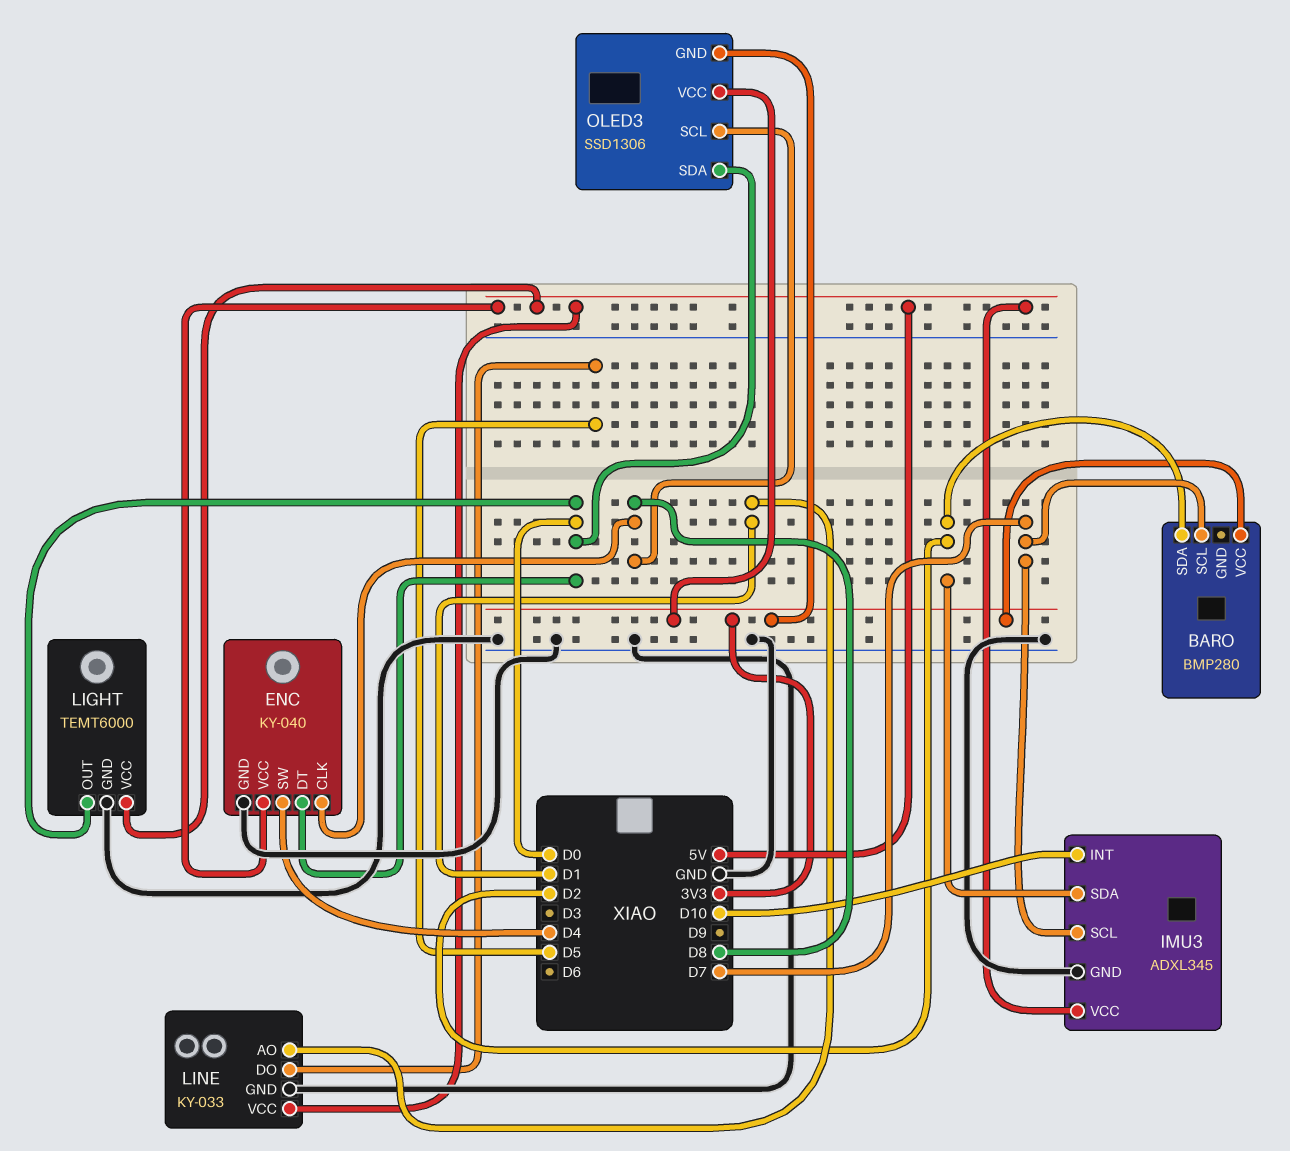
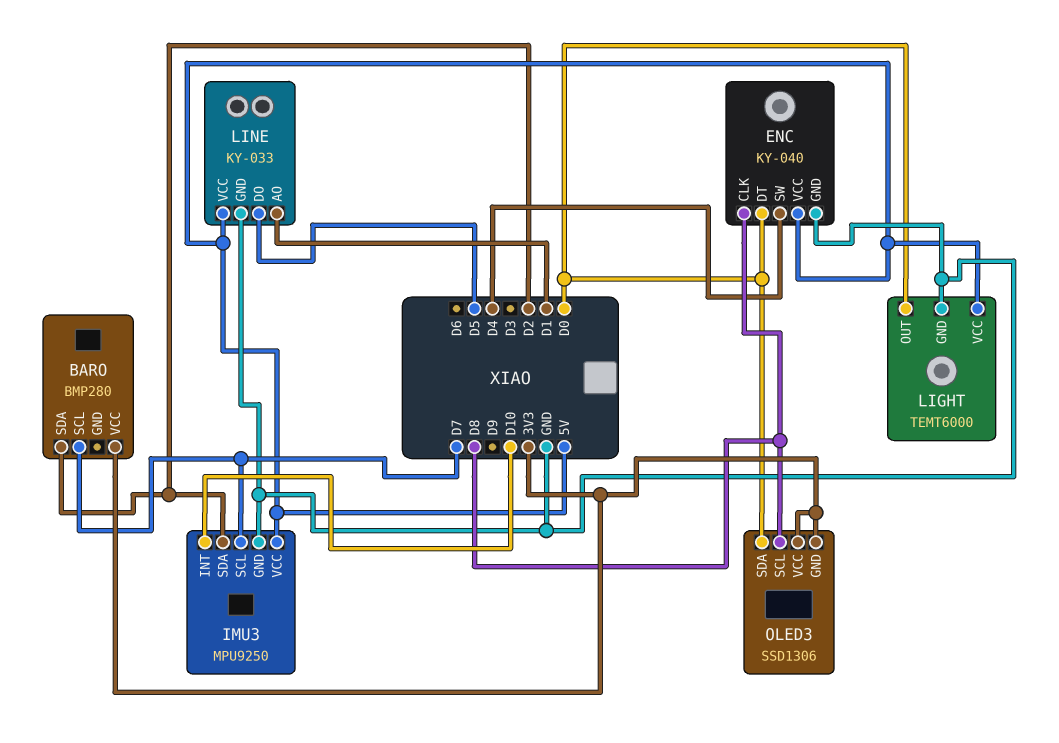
IMU3: ADXL345 -> MPU9250

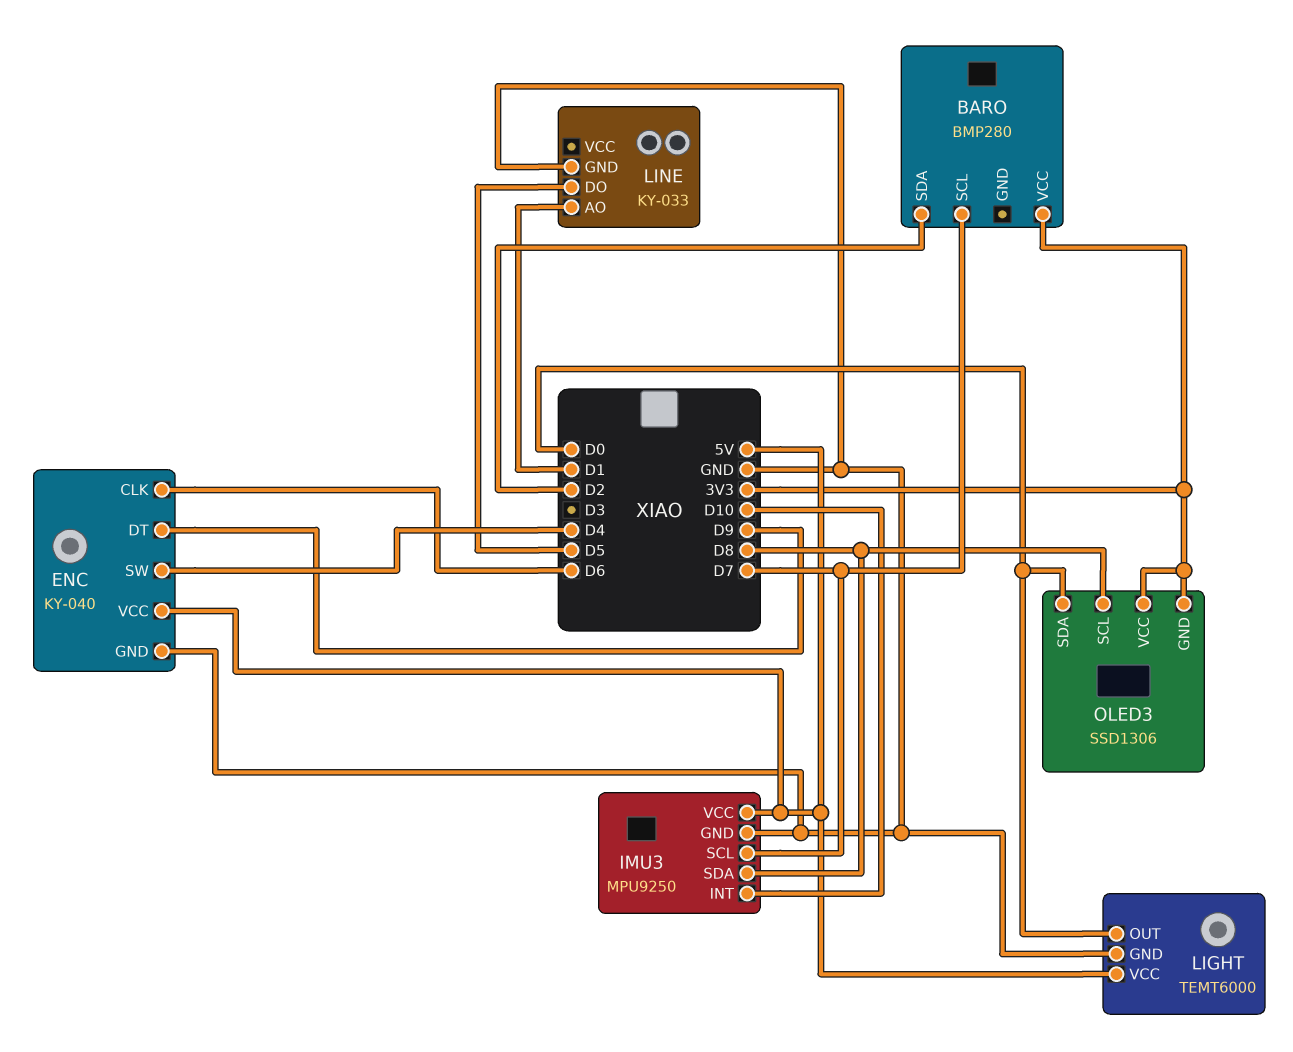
ENC pin CLK: D8 -> D6
ENC pin DT: D0 -> D9
IMU3 pin SDA: D2 -> D8
LINE pin VCC: 5V -> none

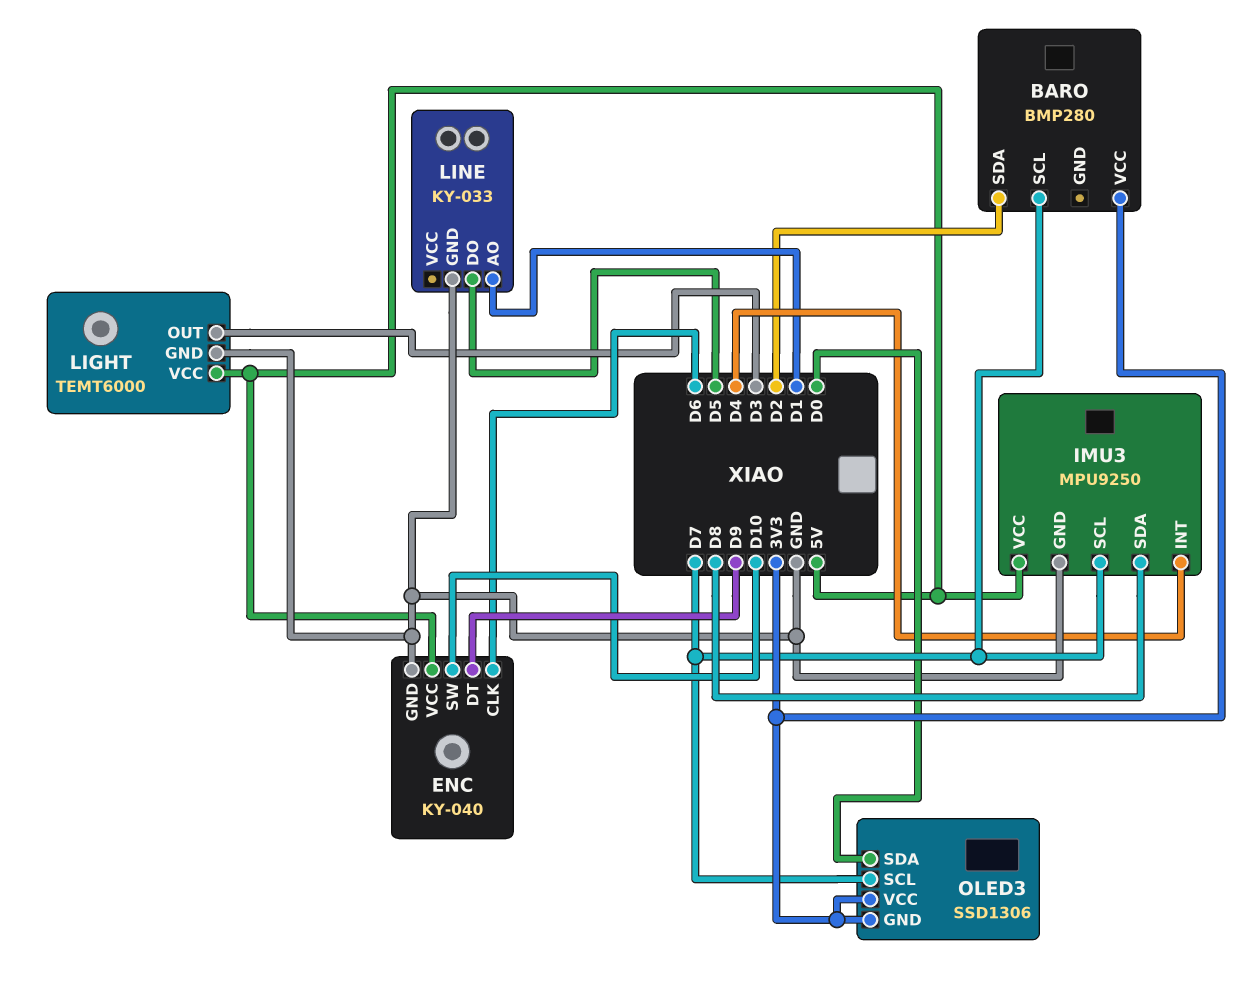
ENC pin SW: D4 -> D10
IMU3 pin INT: D10 -> D4
LIGHT pin OUT: D0 -> D3
OLED3 pin SCL: D8 -> D7

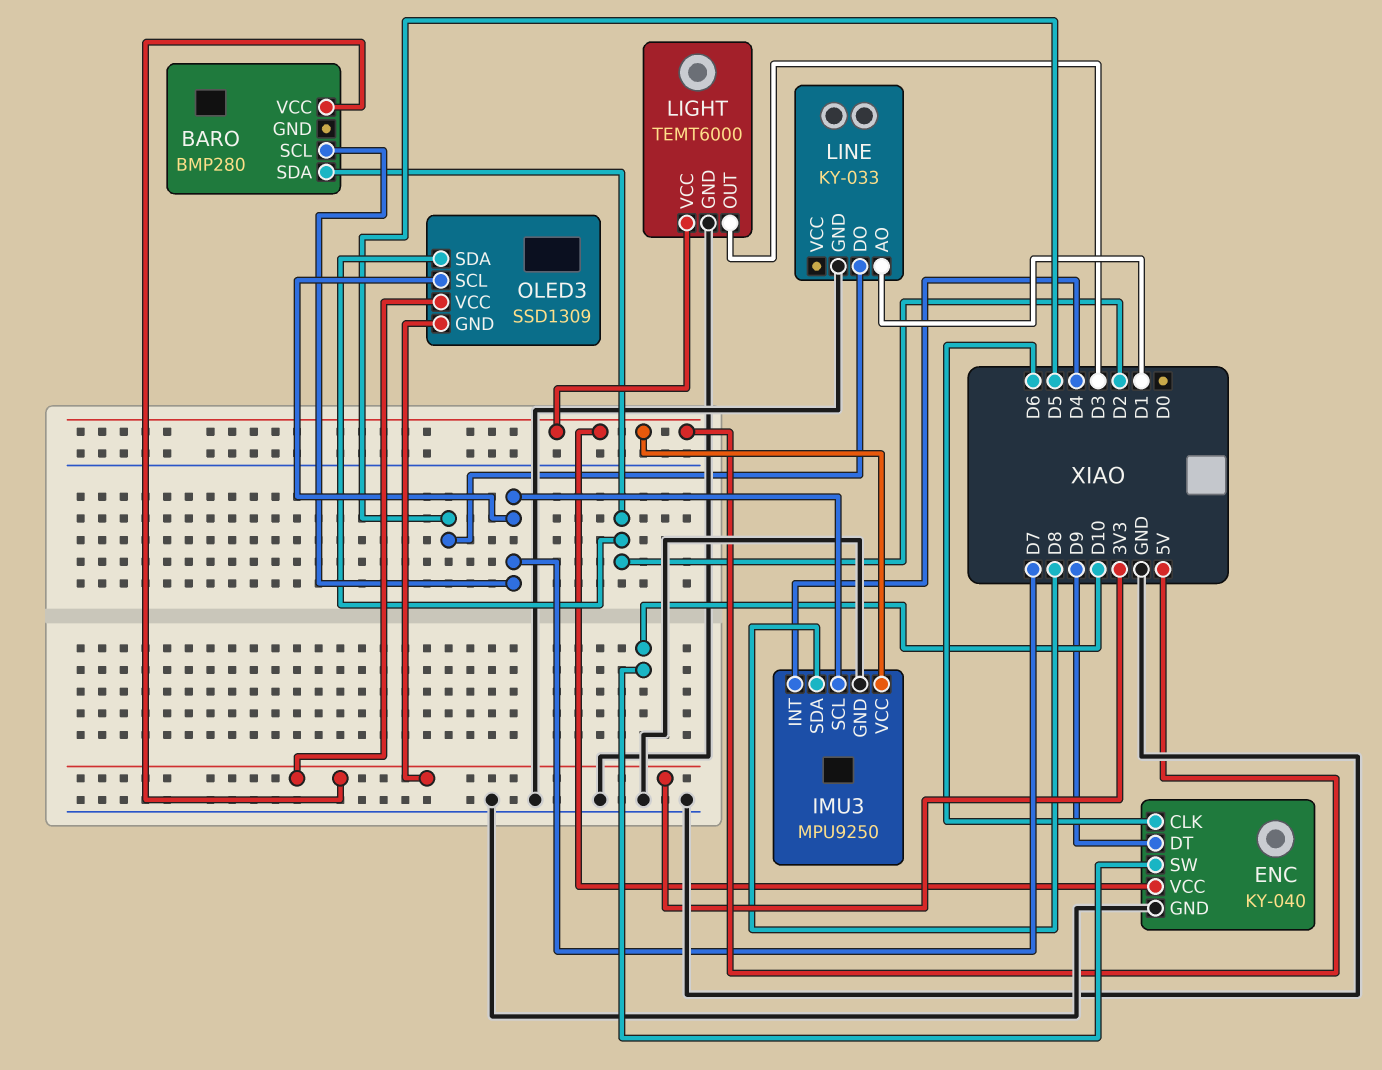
OLED3: SSD1306 -> SSD1309
OLED3 pin SDA: D0 -> D2

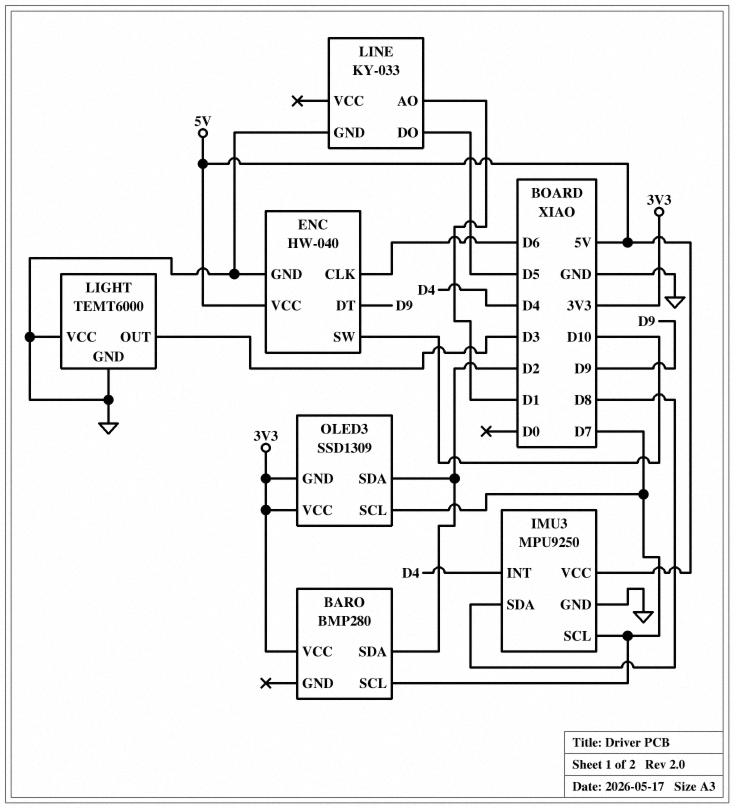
ENC: KY-040 -> HW-040
LIGHT pin VCC: 5V -> GND

